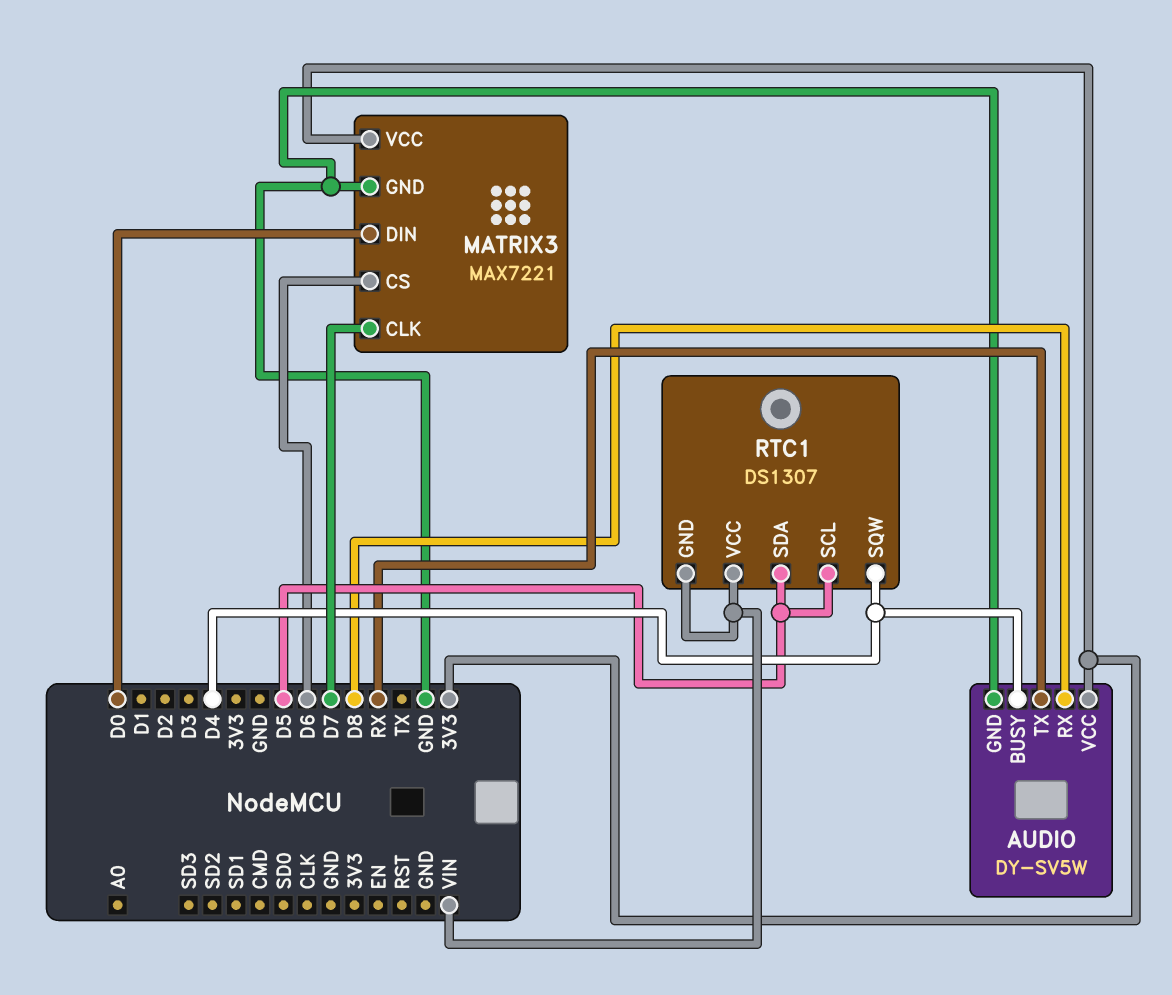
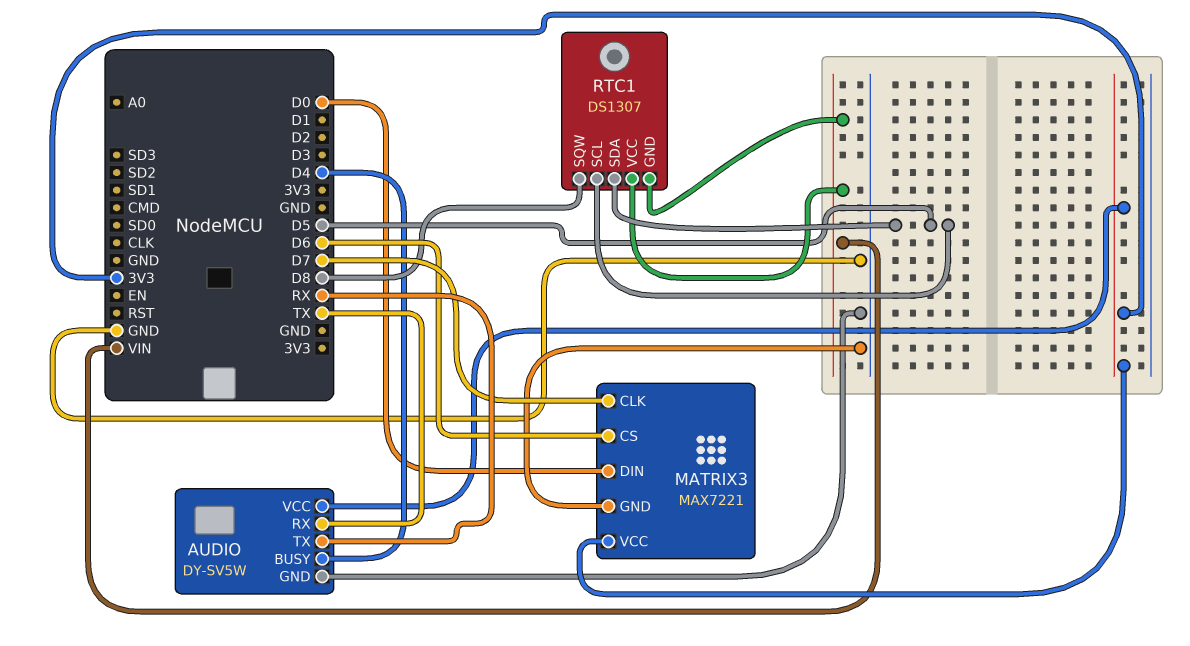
AUDIO pin RX: D8 -> TX
RTC1 pin SQW: D4 -> D8

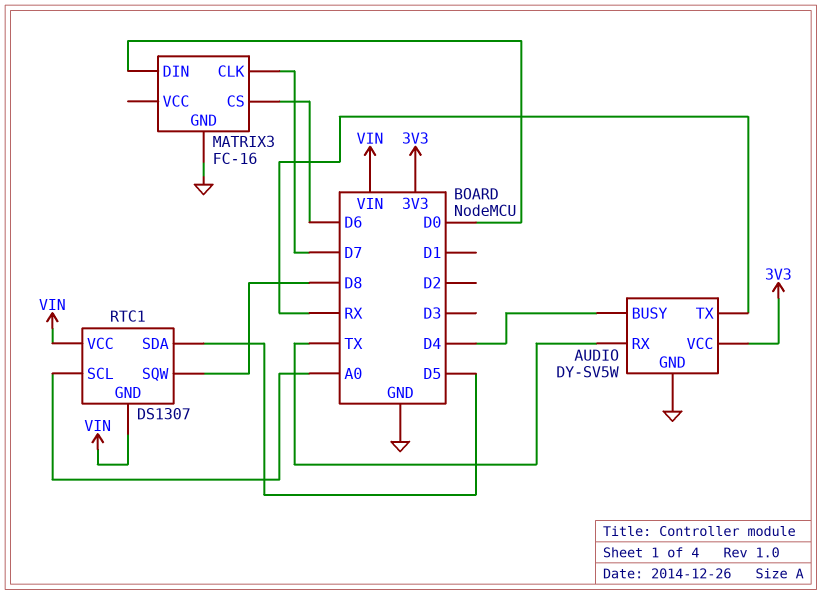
MATRIX3: MAX7221 -> FC-16
MATRIX3 pin VCC: 3V3 -> none
RTC1 pin SCL: D5 -> A0

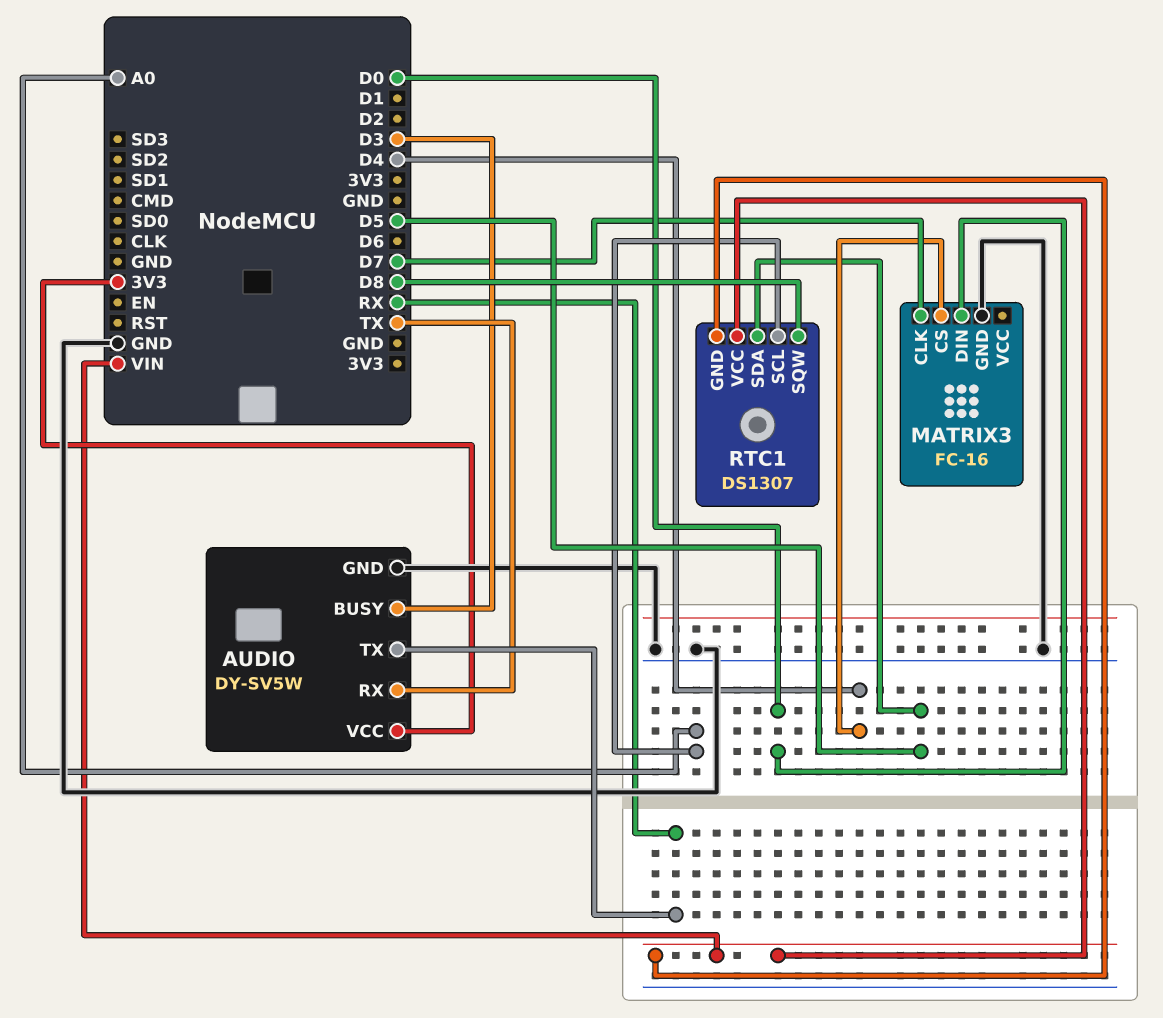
AUDIO pin BUSY: D4 -> D3
MATRIX3 pin CS: D6 -> D4

